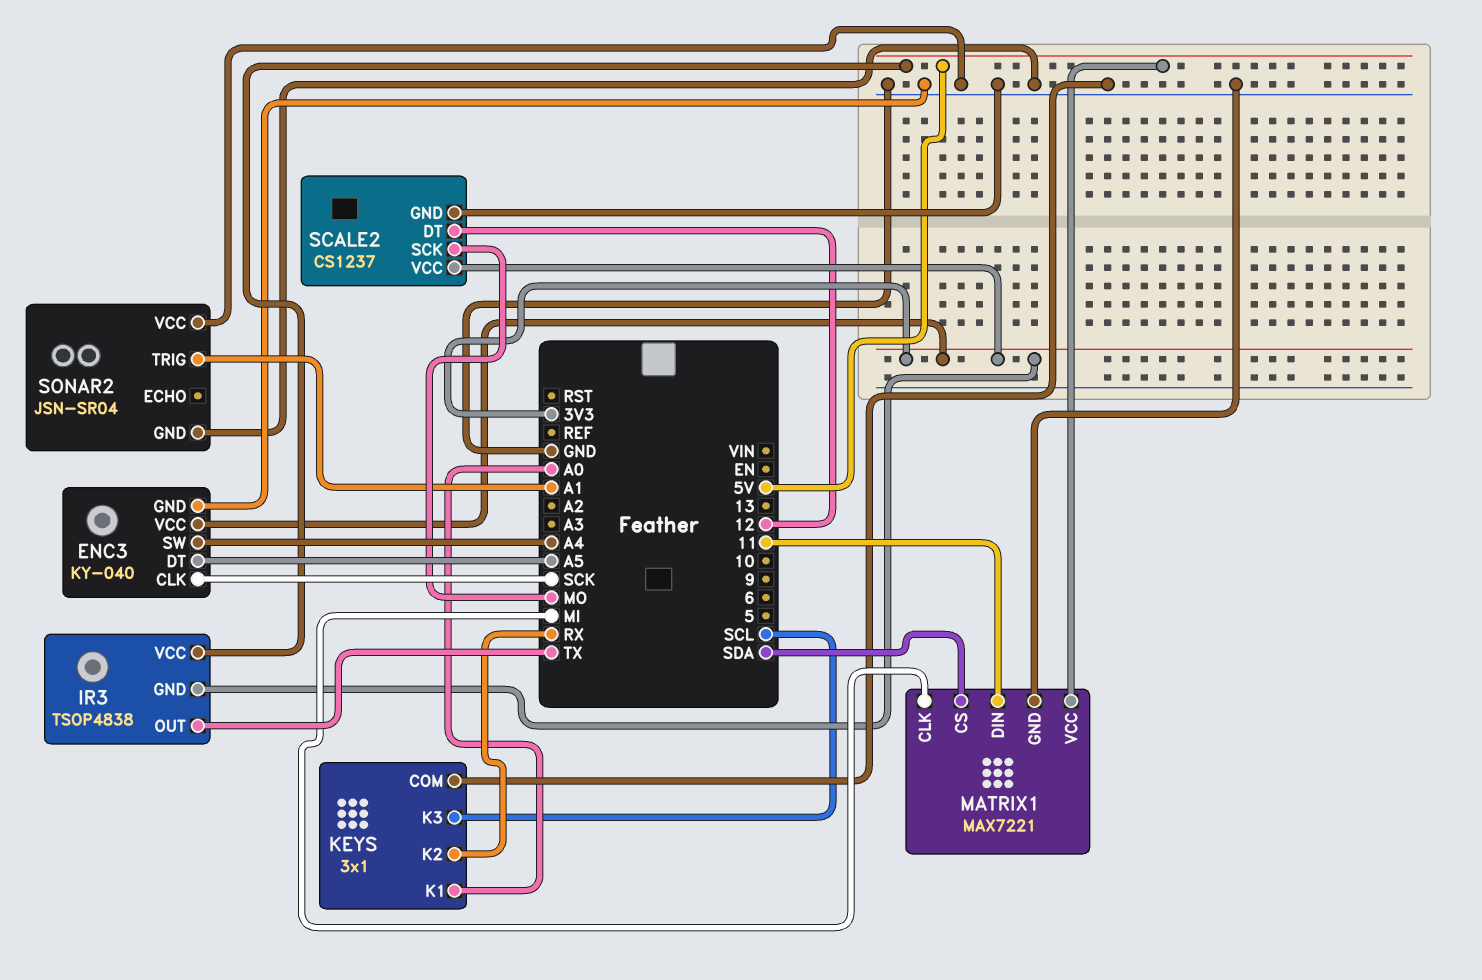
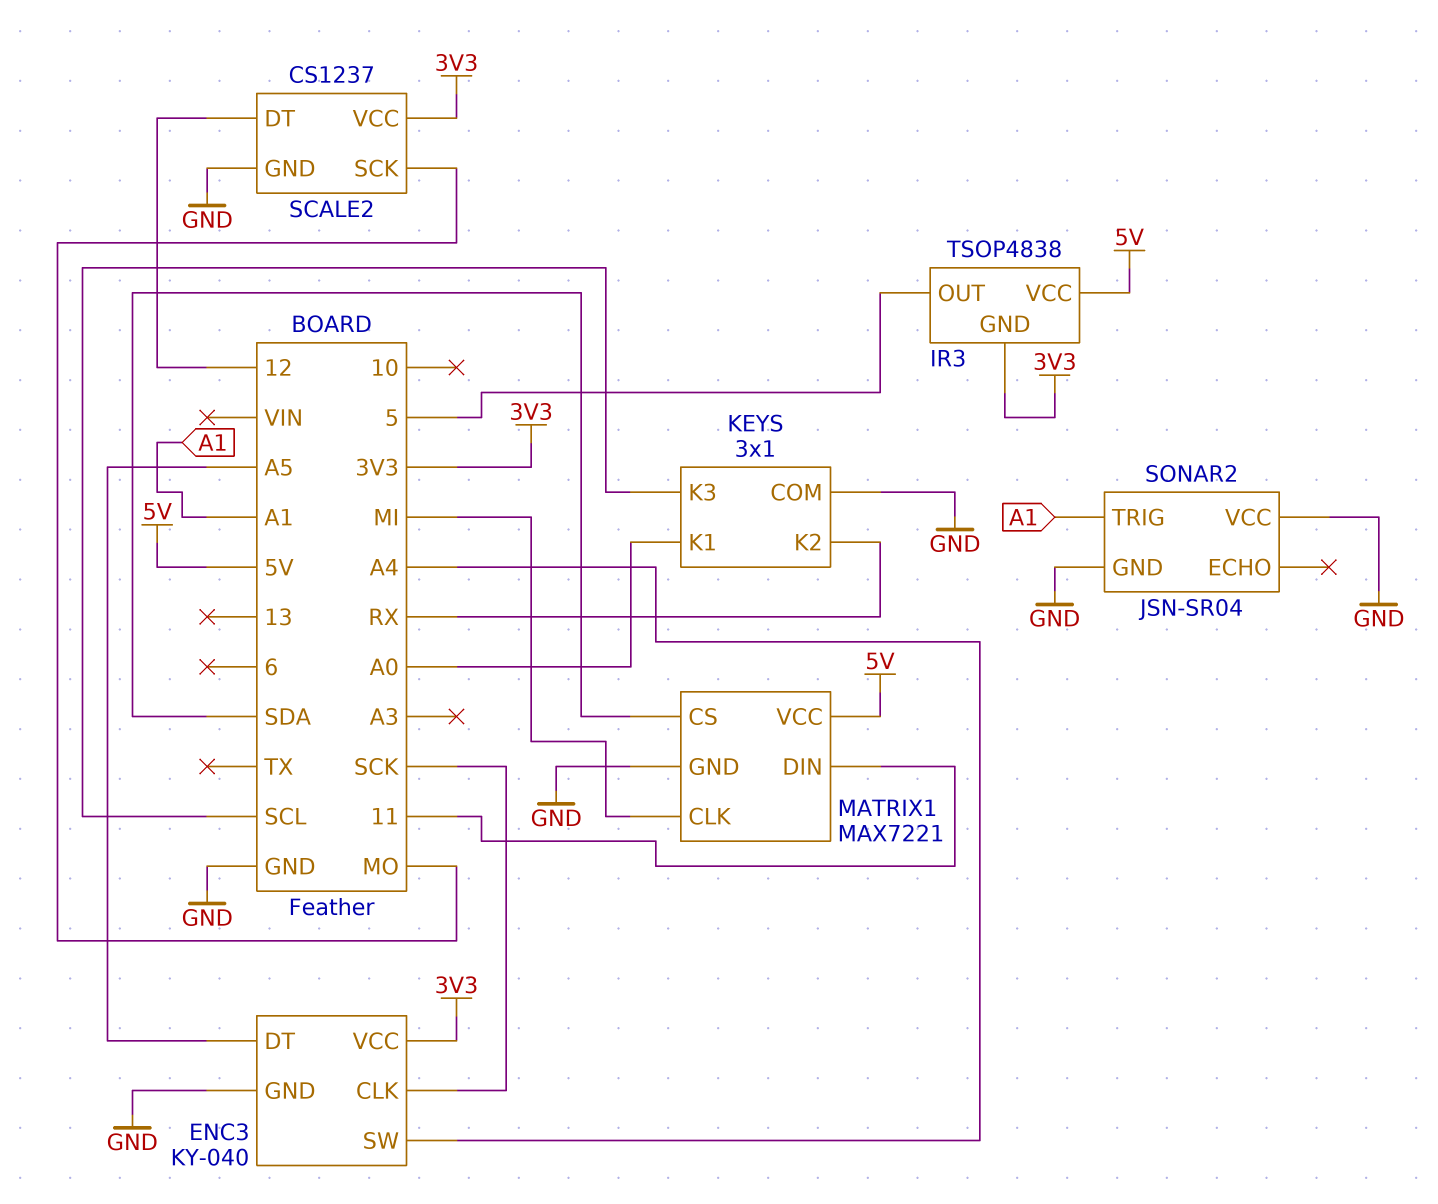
IR3 pin OUT: TX -> 5

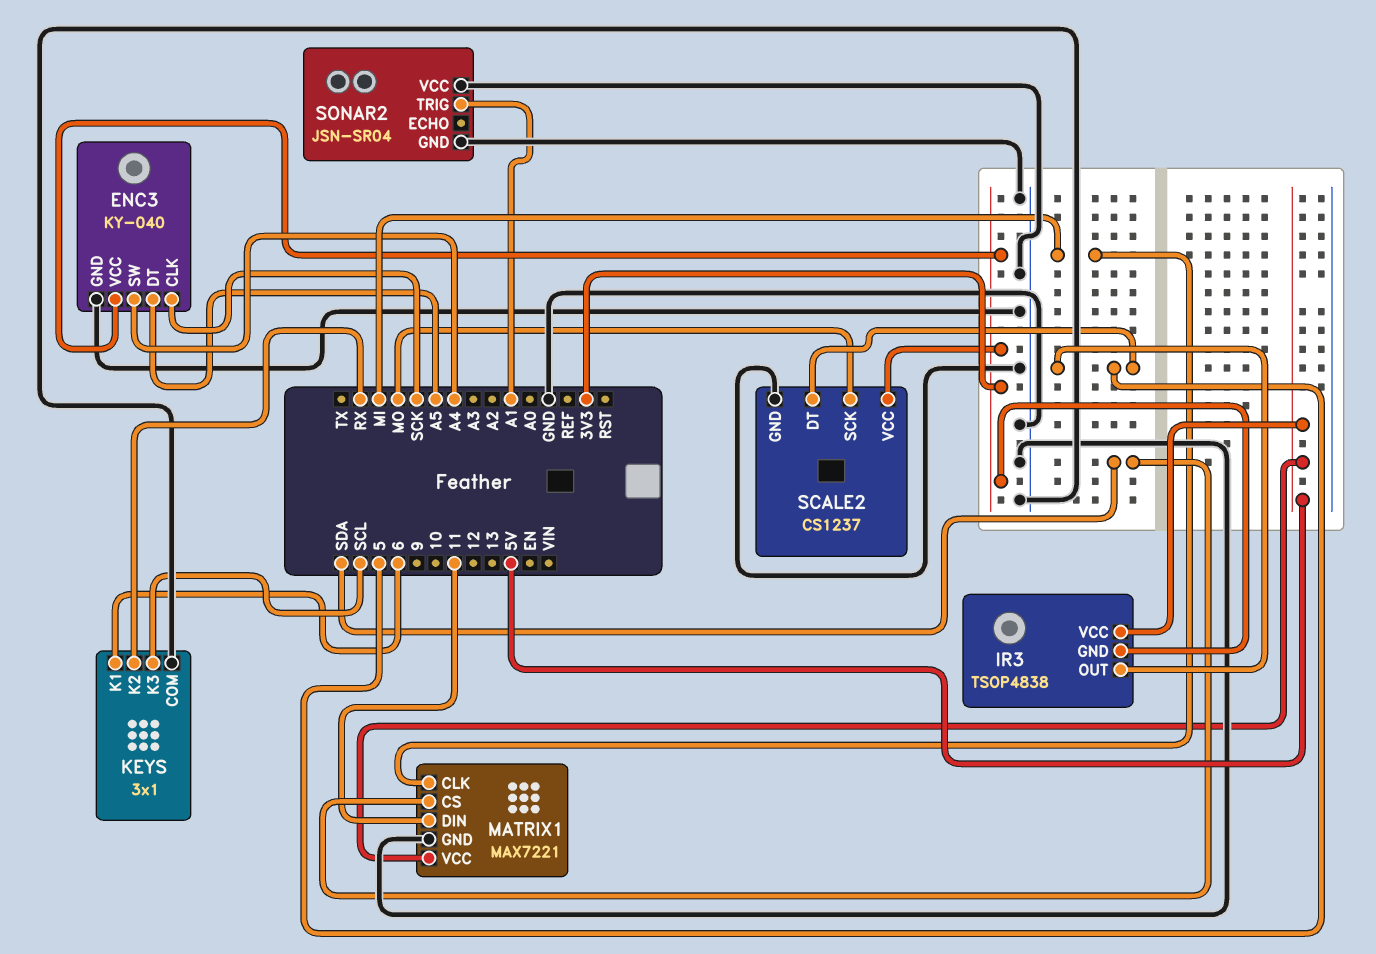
KEYS pin K1: A0 -> 6
SCALE2 pin DT: 12 -> 5

